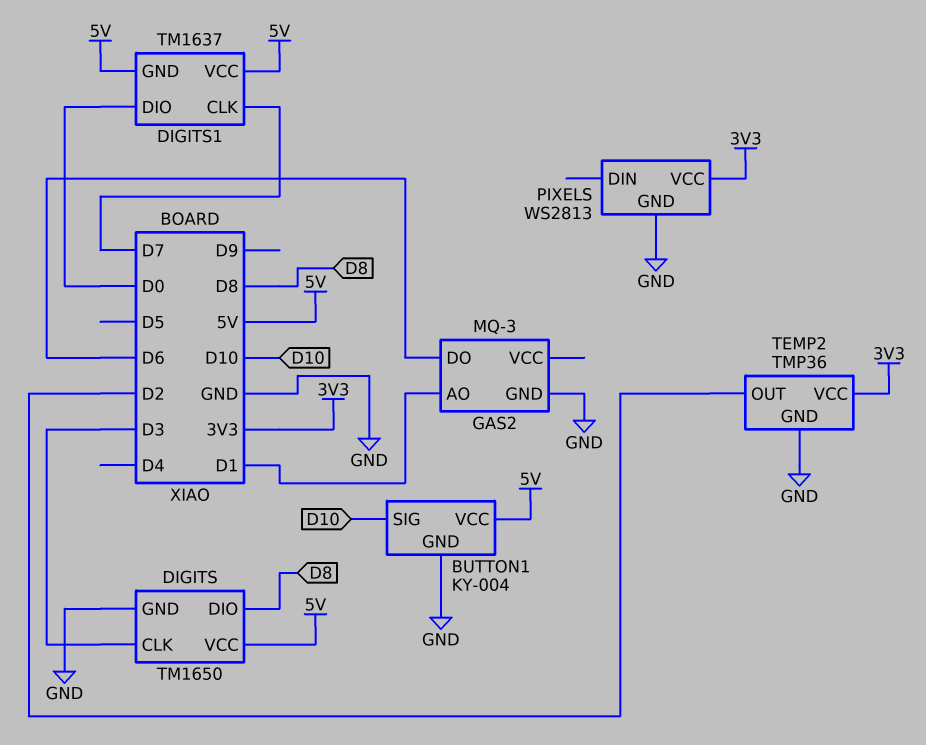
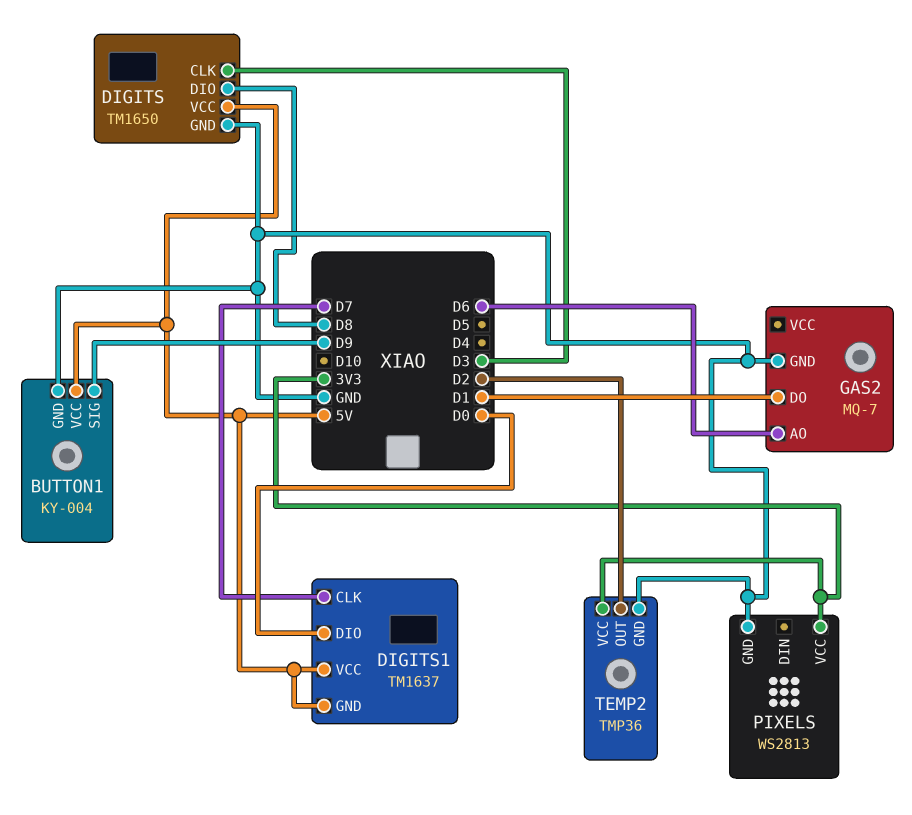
BUTTON1 pin SIG: D10 -> D9
GAS2: MQ-3 -> MQ-7
GAS2 pin AO: D1 -> D6
GAS2 pin DO: D6 -> D1

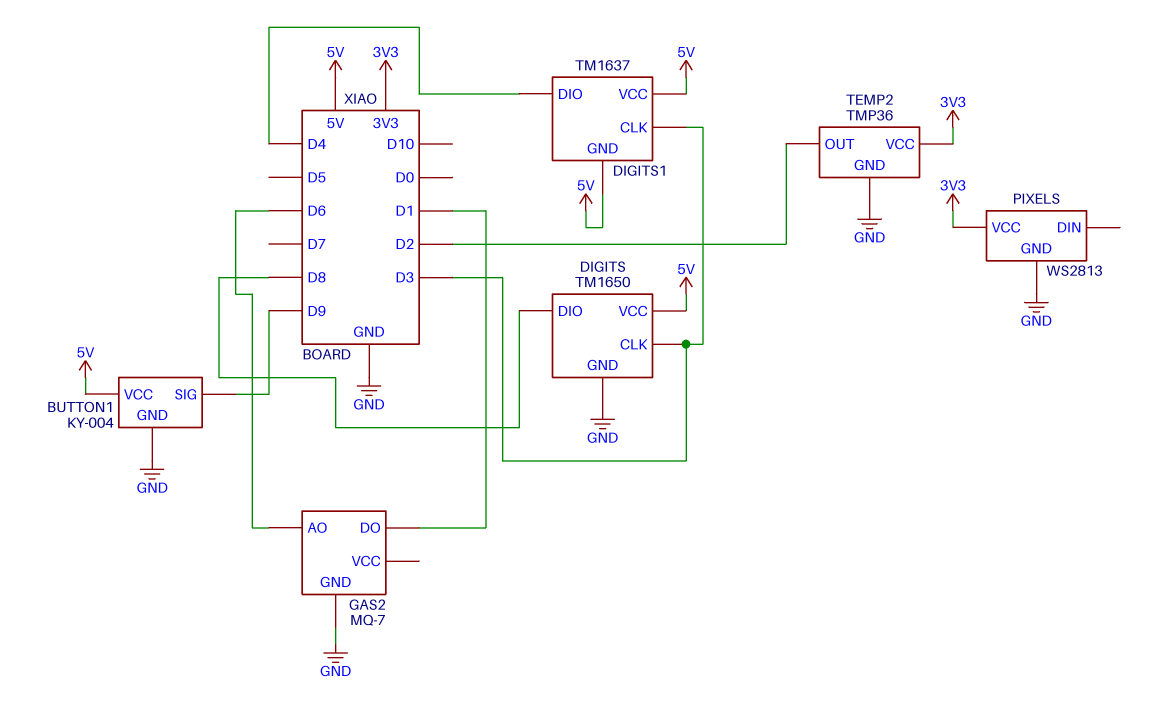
DIGITS1 pin CLK: D7 -> D3
DIGITS1 pin DIO: D0 -> D4

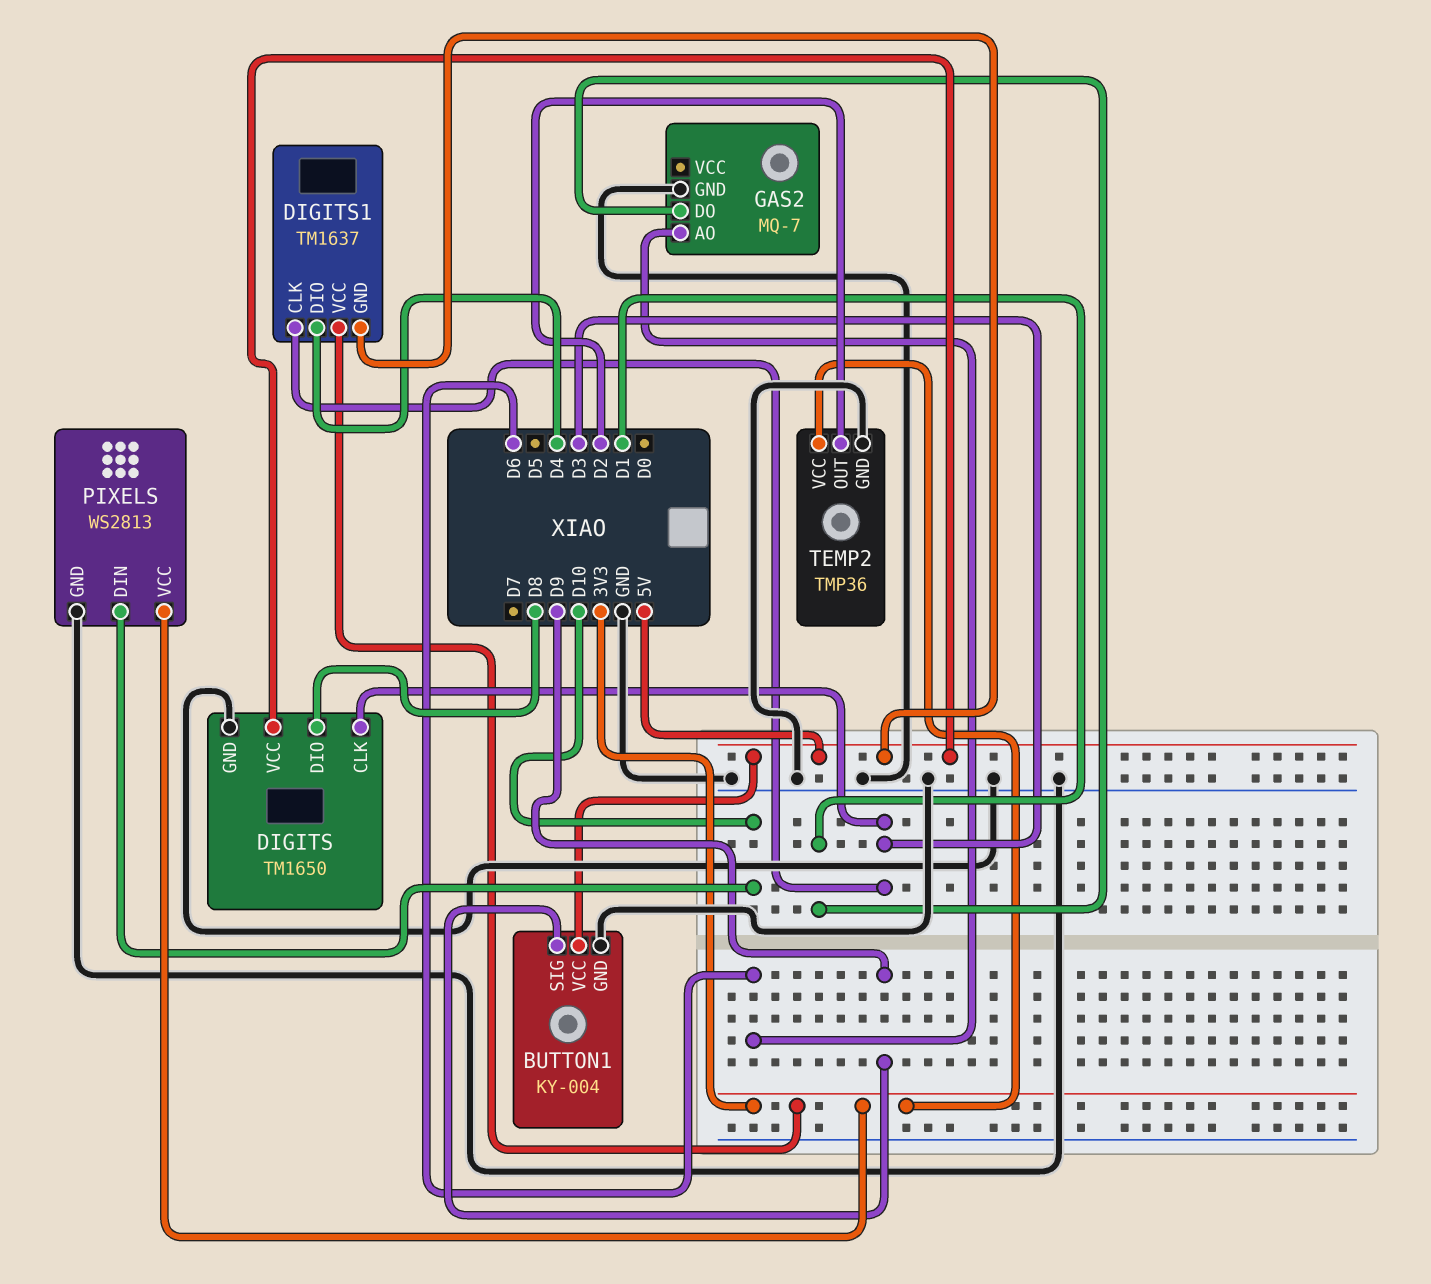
DIGITS1 pin VCC: 5V -> 3V3
PIXELS pin DIN: none -> D10

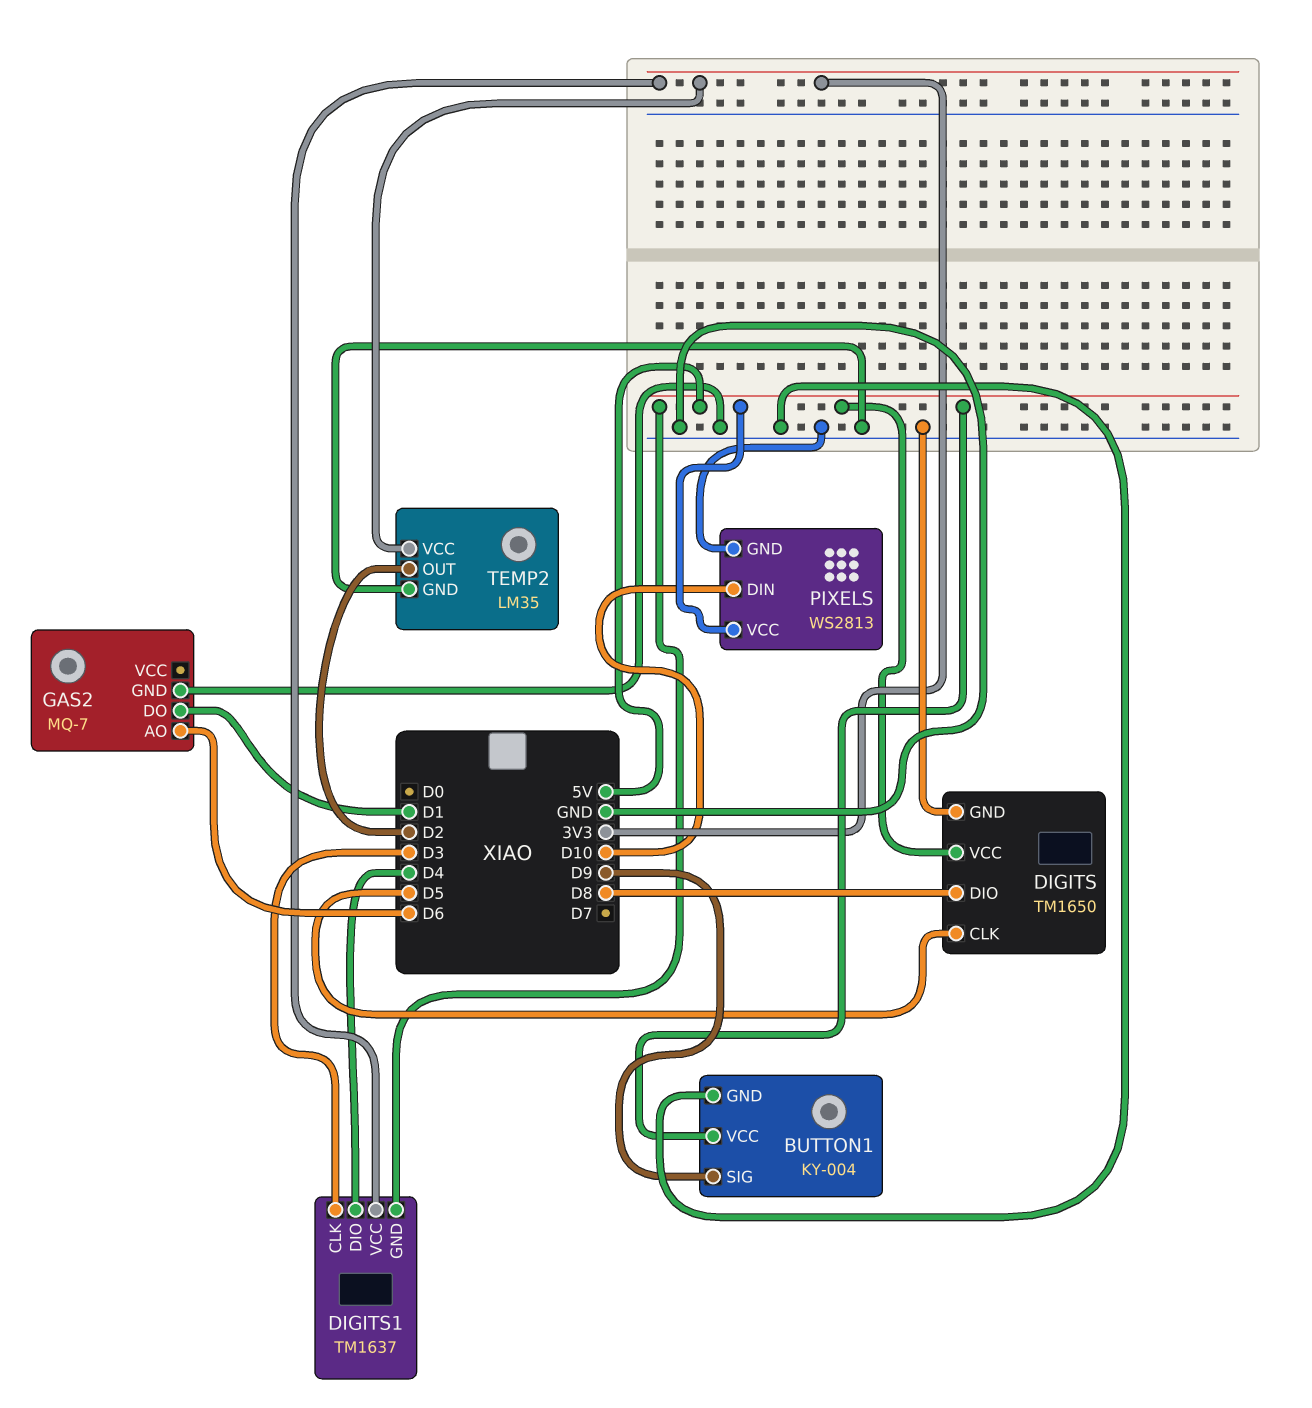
DIGITS pin CLK: D3 -> D5
PIXELS pin VCC: 3V3 -> 5V
TEMP2: TMP36 -> LM35

